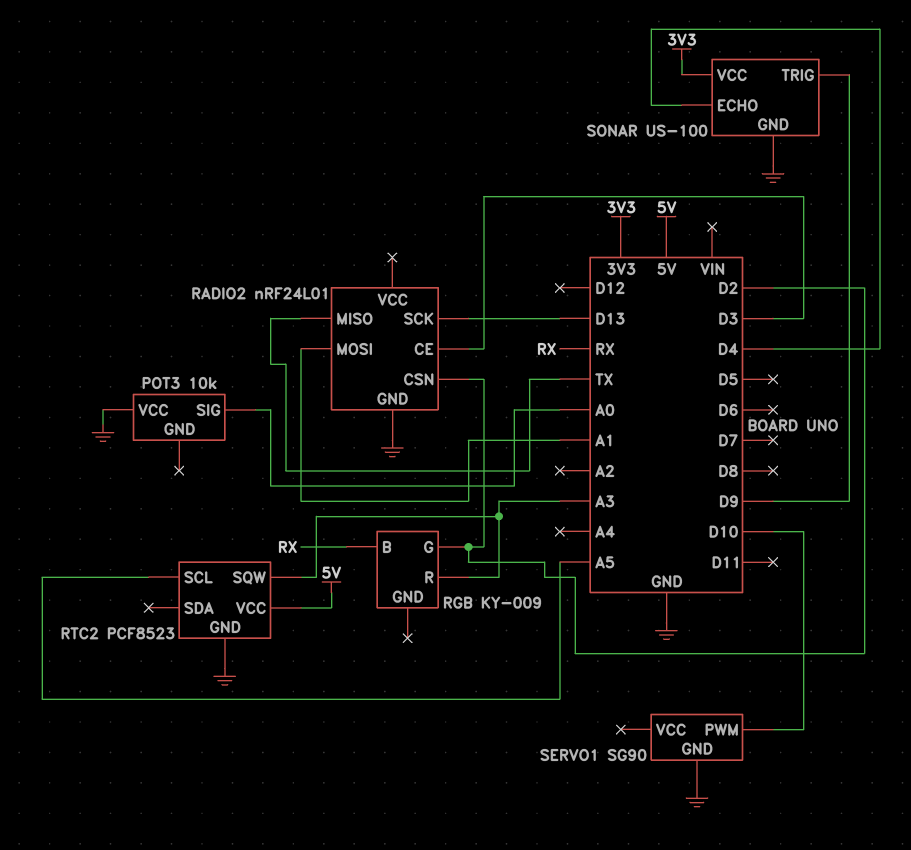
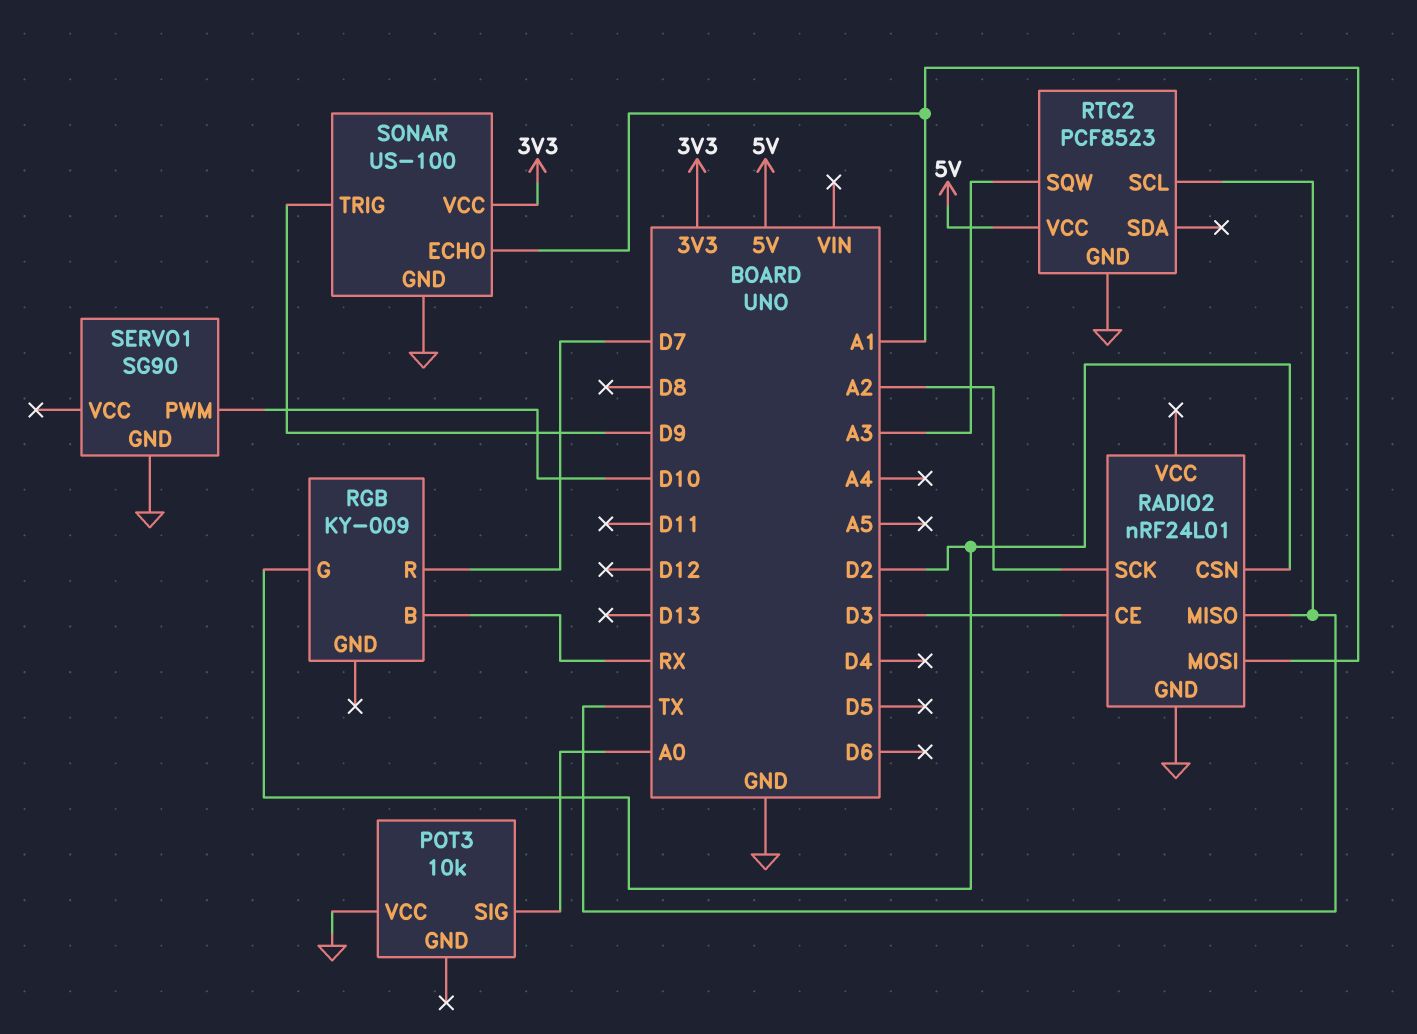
RADIO2 pin SCK: D13 -> A2
RGB pin R: A3 -> D7
RTC2 pin SCL: A5 -> TX
SONAR pin ECHO: D4 -> A1

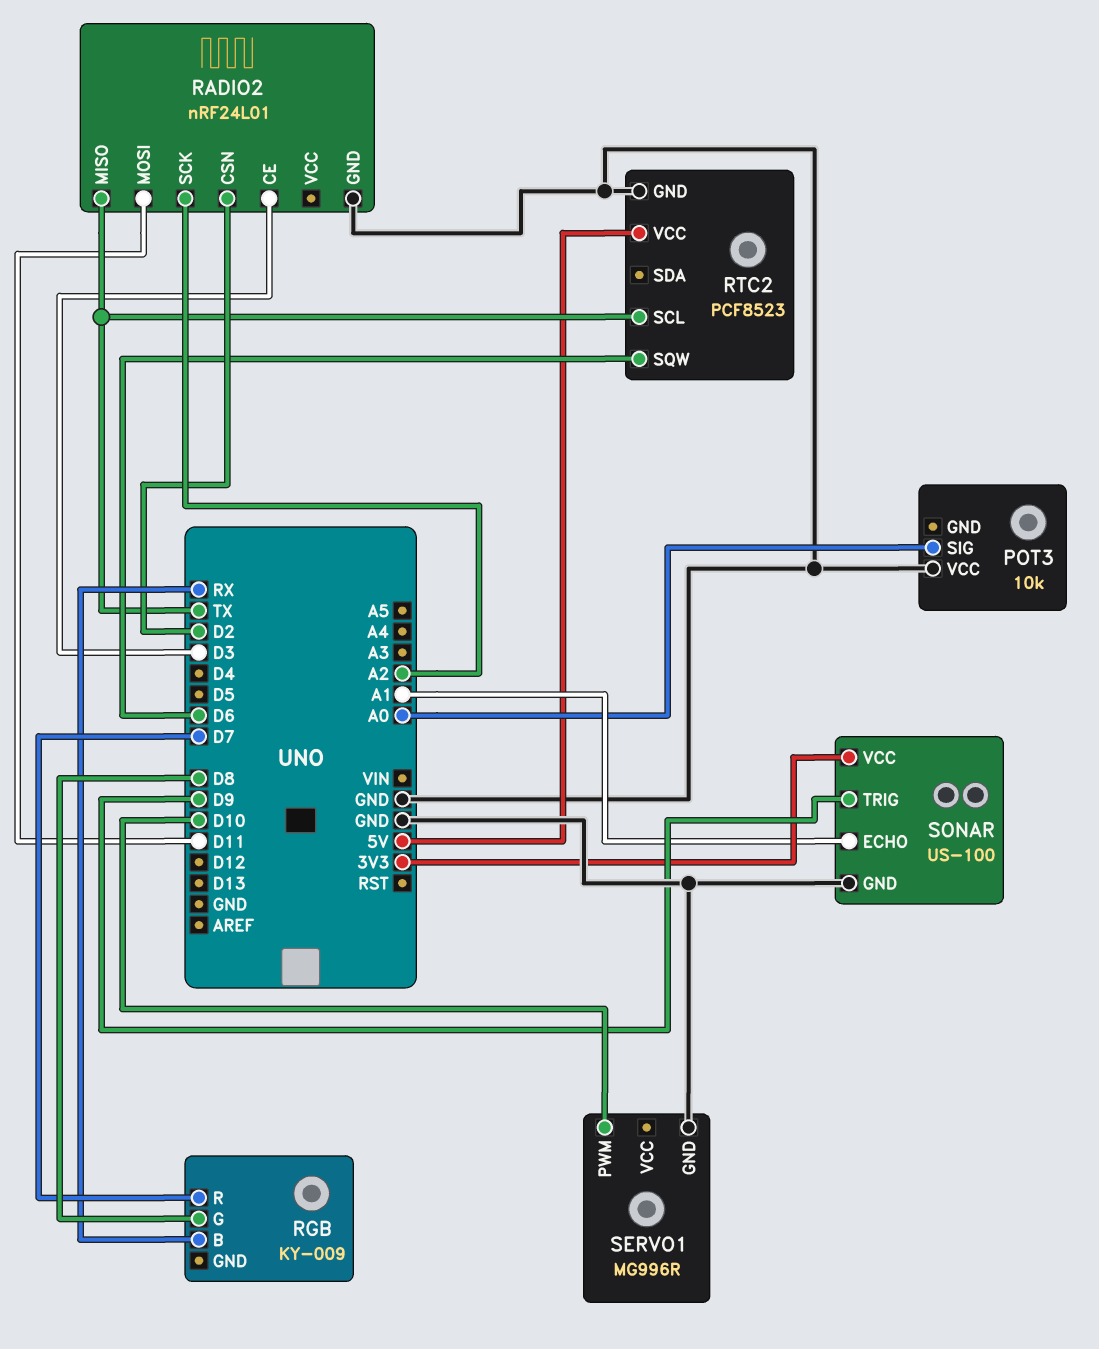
RADIO2 pin MOSI: A1 -> D11
RGB pin G: D2 -> D8
RTC2 pin SQW: A3 -> D6
SERVO1: SG90 -> MG996R

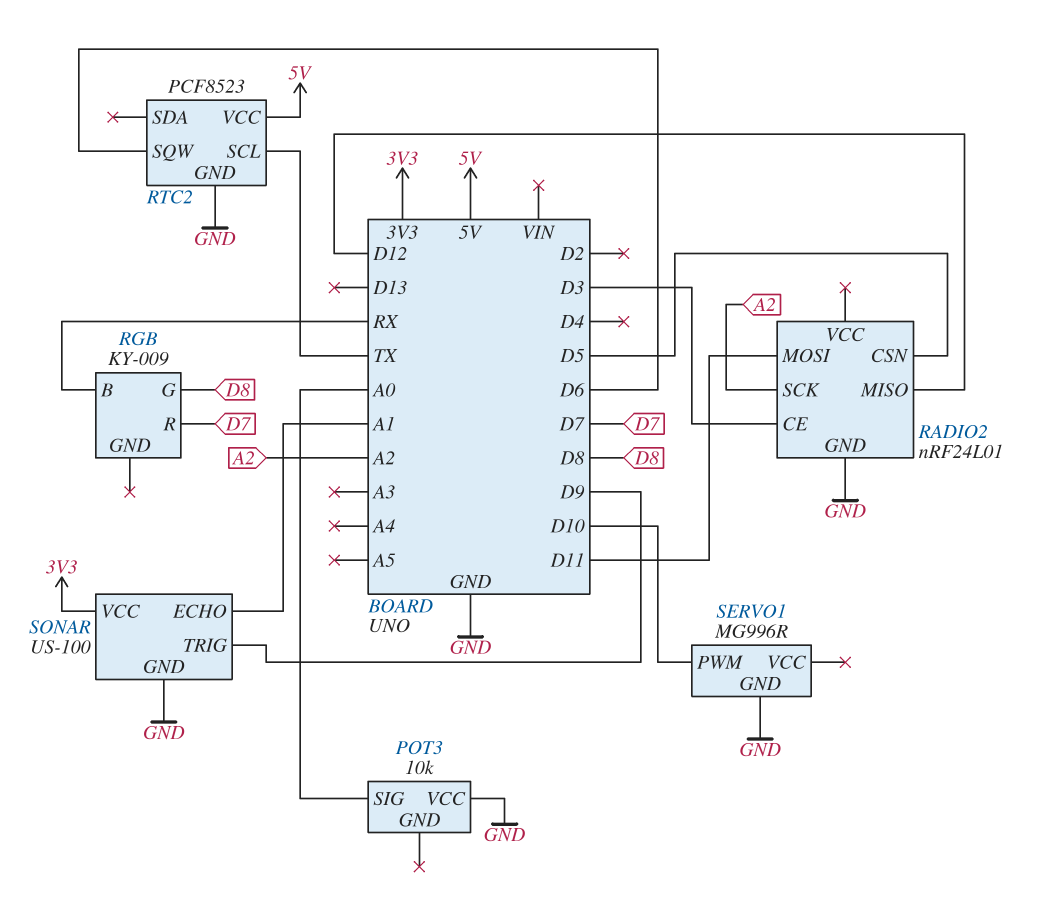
RADIO2 pin CSN: D2 -> D5
RADIO2 pin MISO: TX -> D12

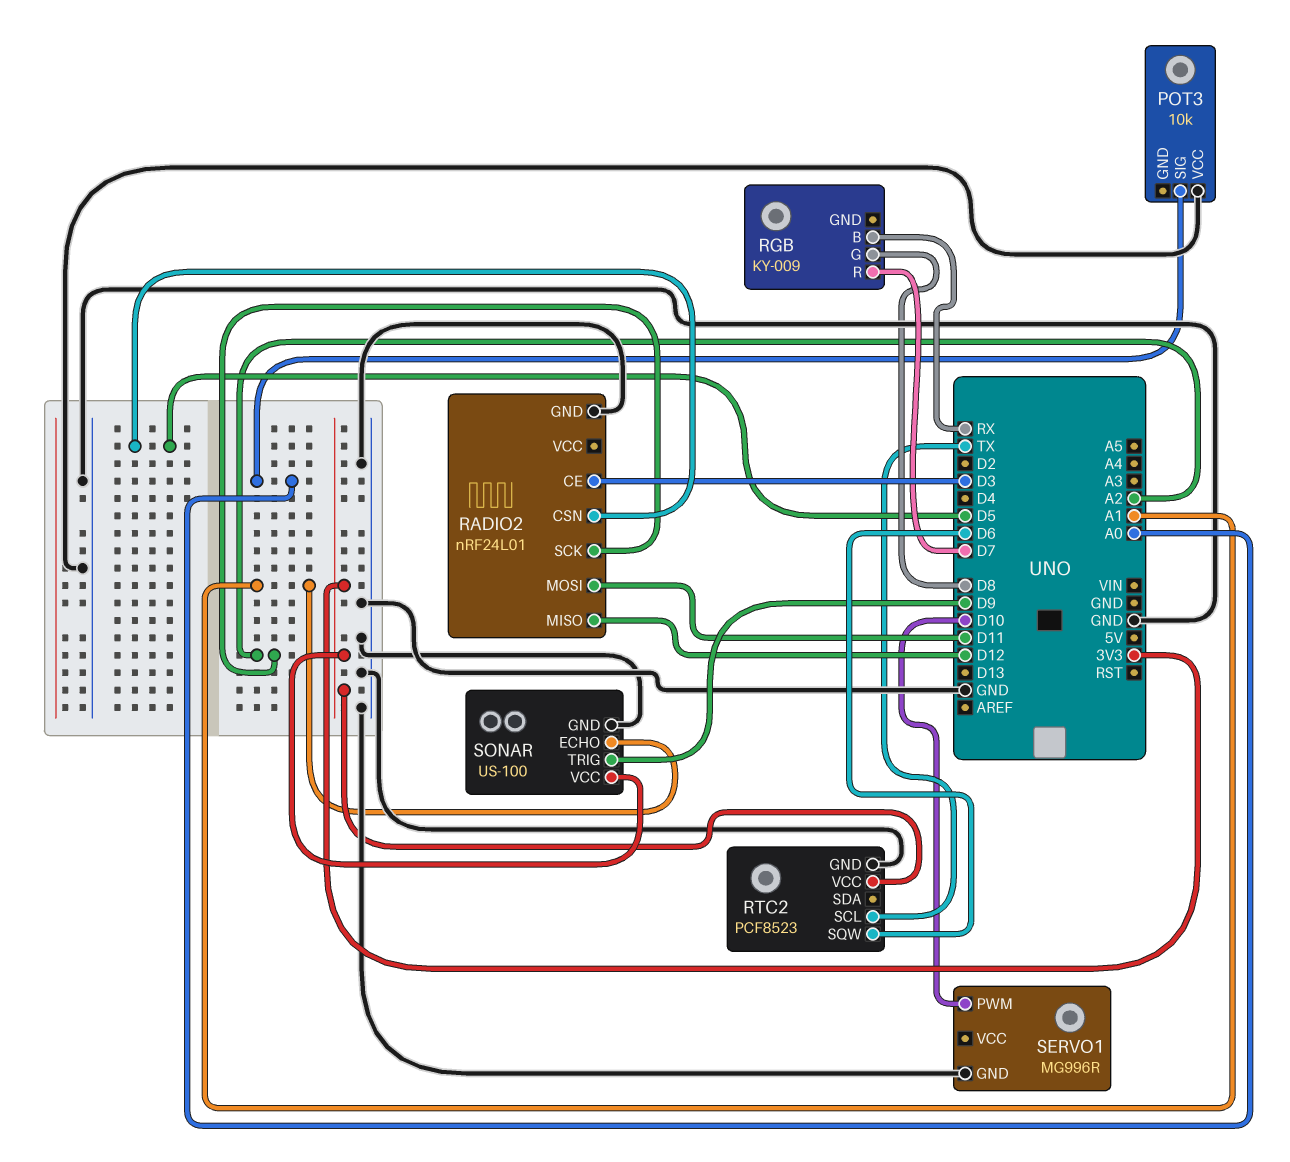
RTC2 pin VCC: 5V -> 3V3

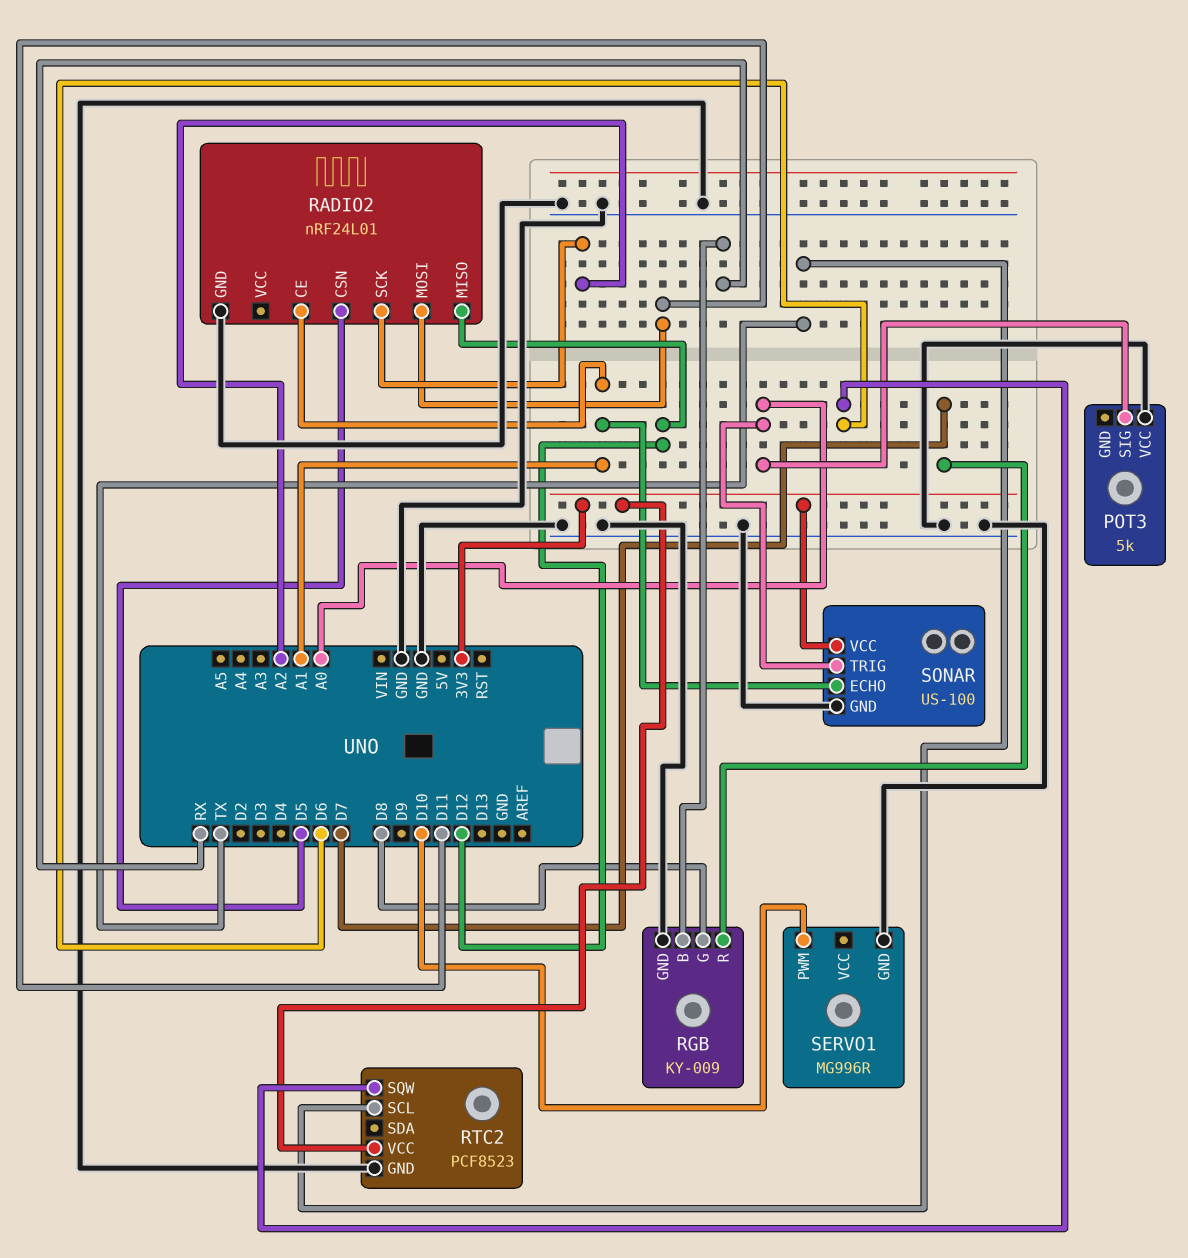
POT3: 10k -> 5k
RADIO2 pin CE: D3 -> A1
RGB pin GND: none -> GND
SONAR pin TRIG: D9 -> A0

